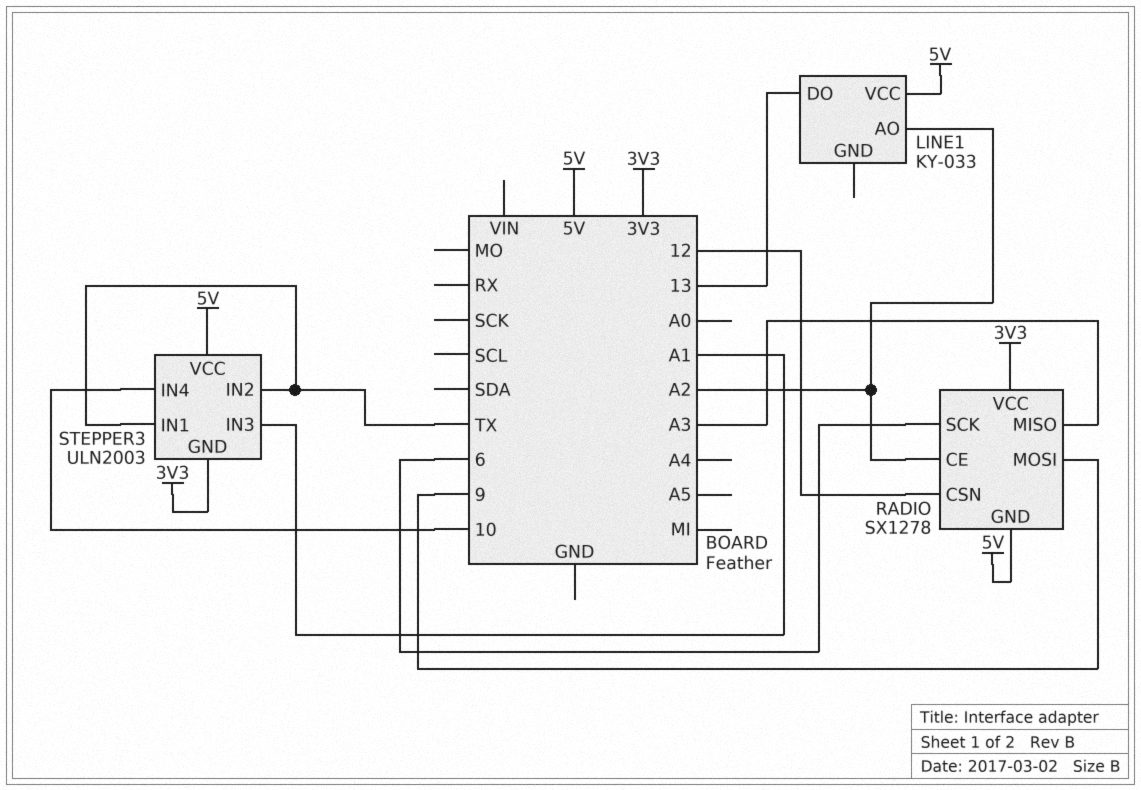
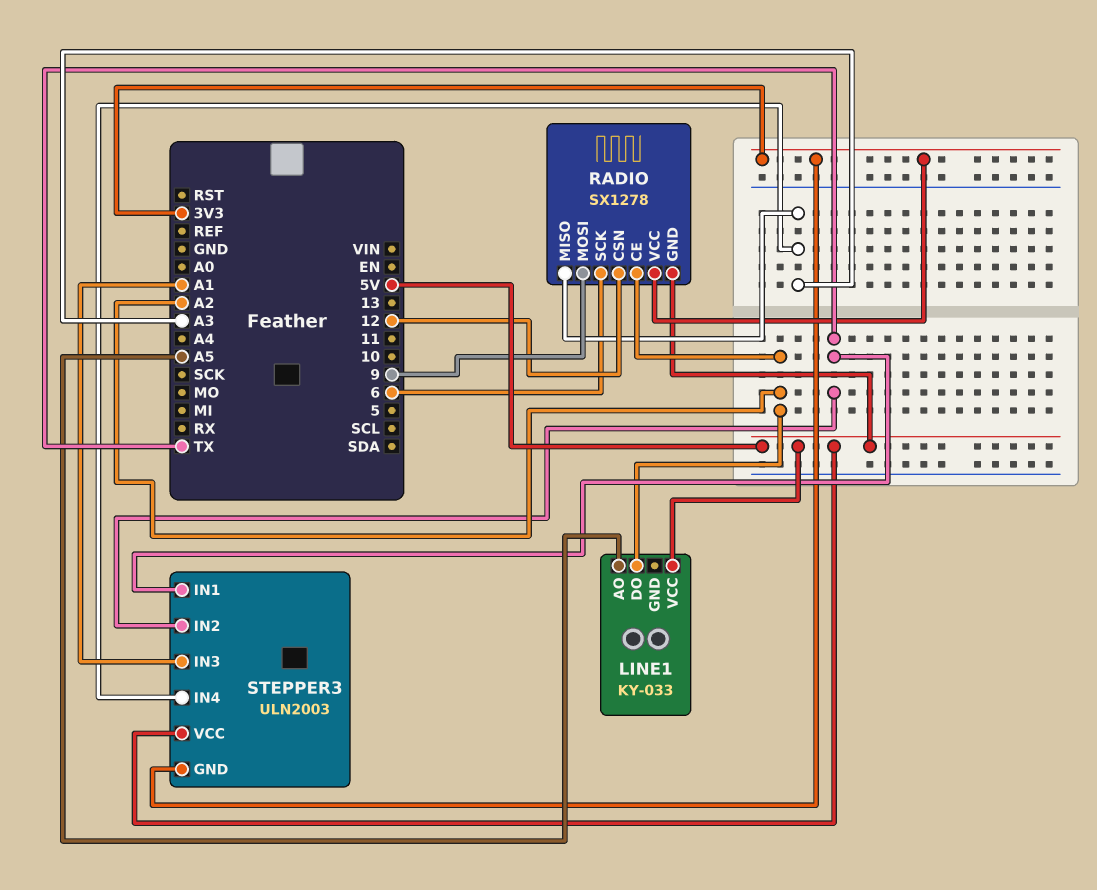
LINE1 pin AO: A2 -> A5
LINE1 pin DO: 13 -> A2
STEPPER3 pin IN4: 10 -> A3

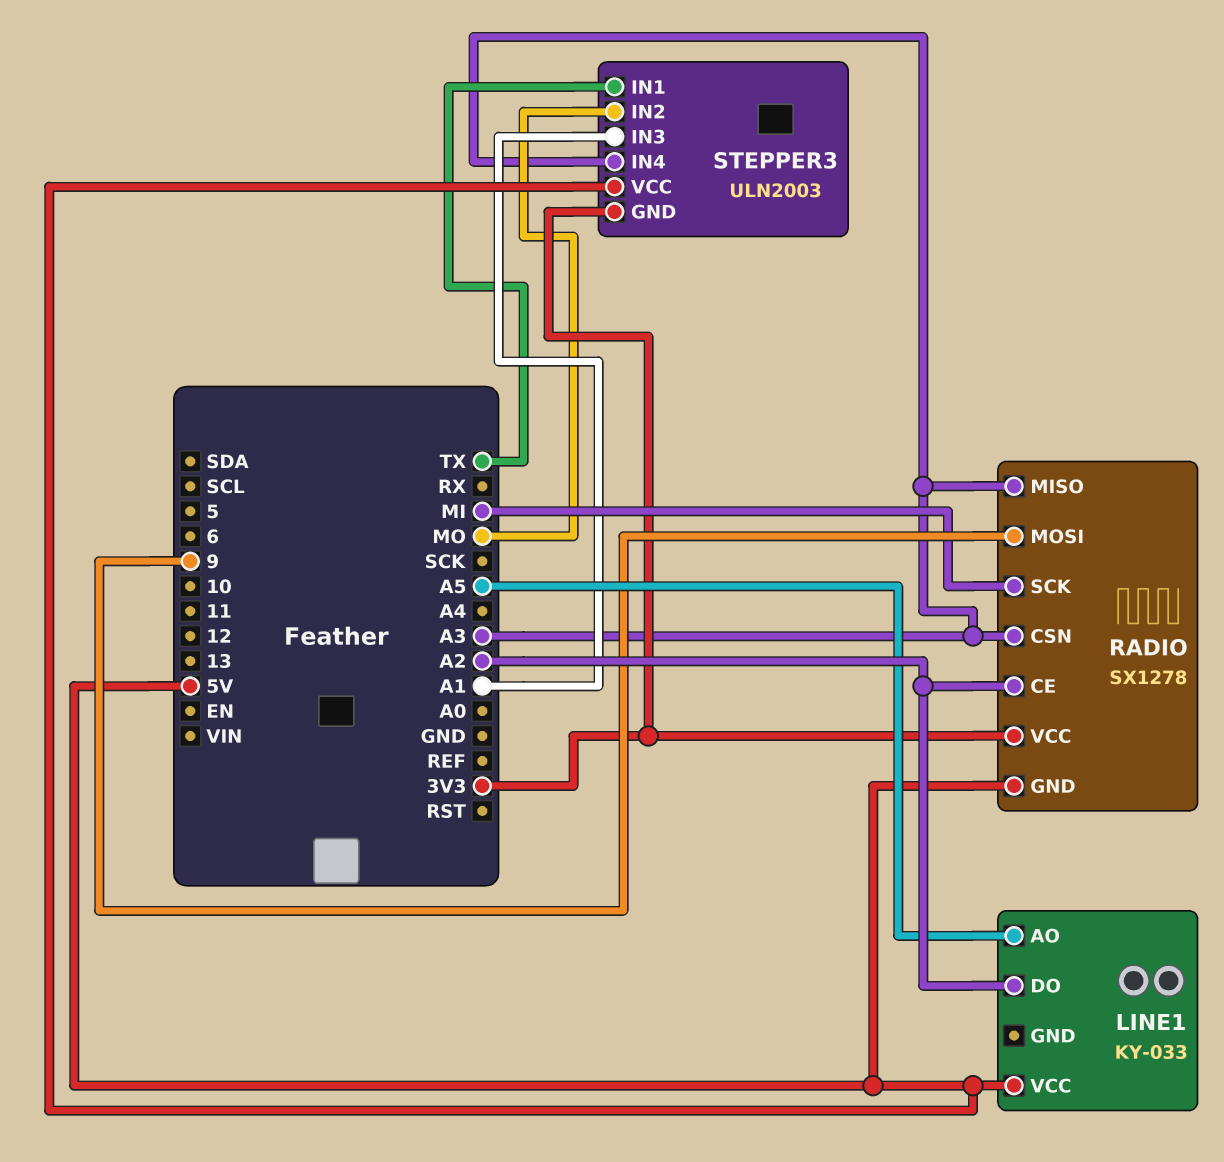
RADIO pin CSN: 12 -> A3
RADIO pin SCK: 6 -> MI
STEPPER3 pin IN2: TX -> MO

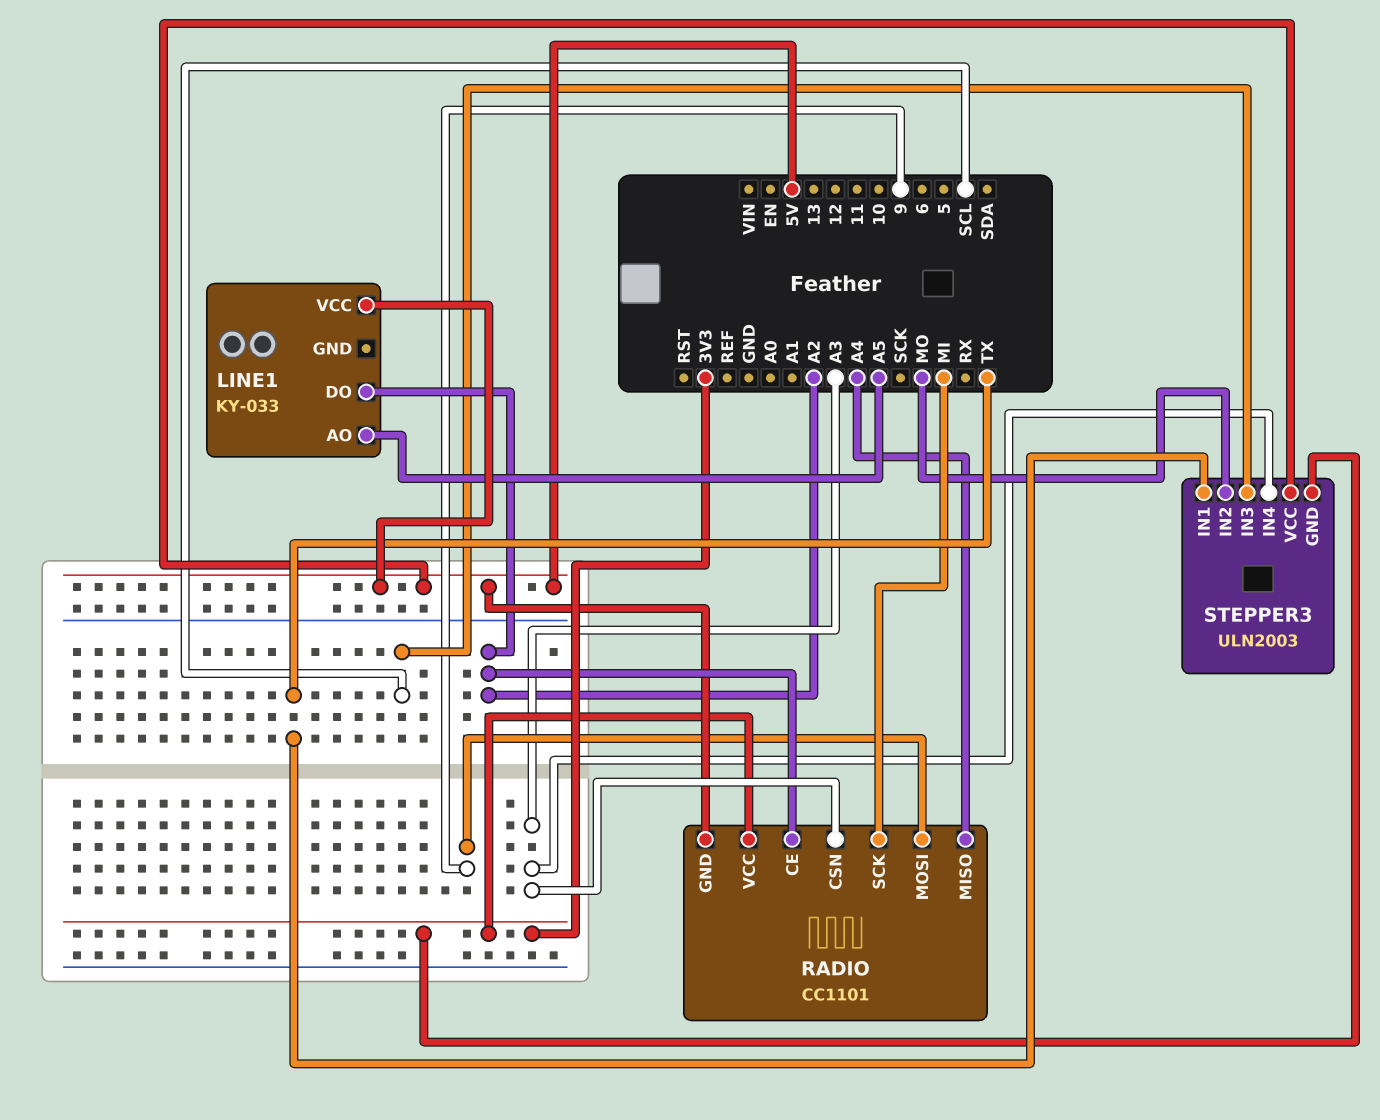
RADIO: SX1278 -> CC1101
RADIO pin MISO: A3 -> A4
STEPPER3 pin IN3: A1 -> SCL

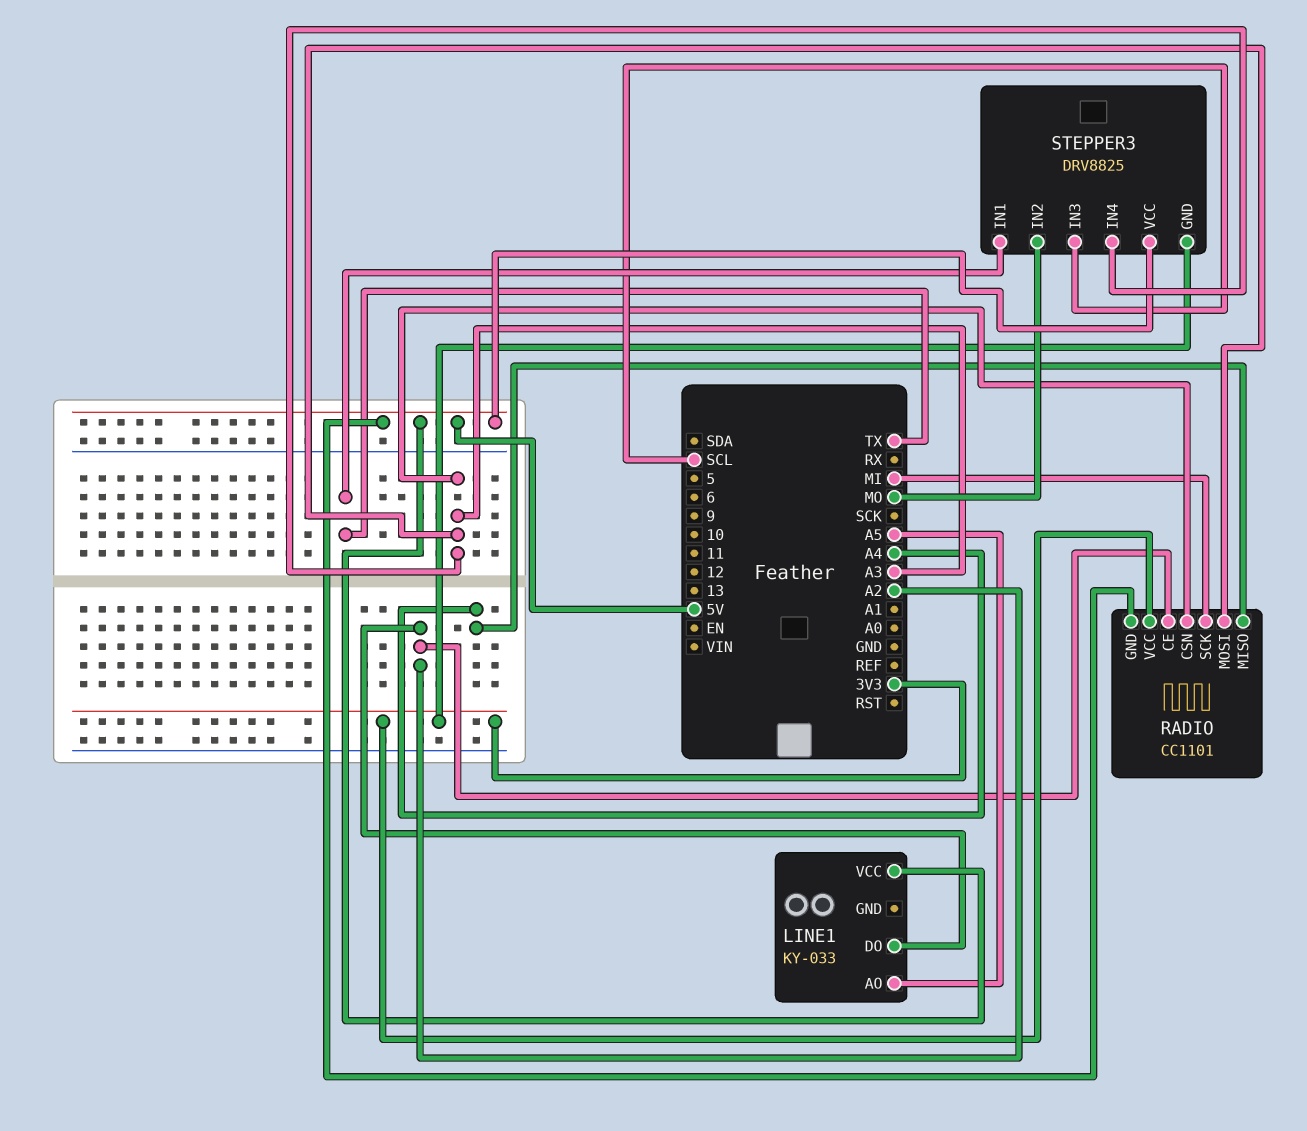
RADIO pin MOSI: 9 -> A3
STEPPER3: ULN2003 -> DRV8825

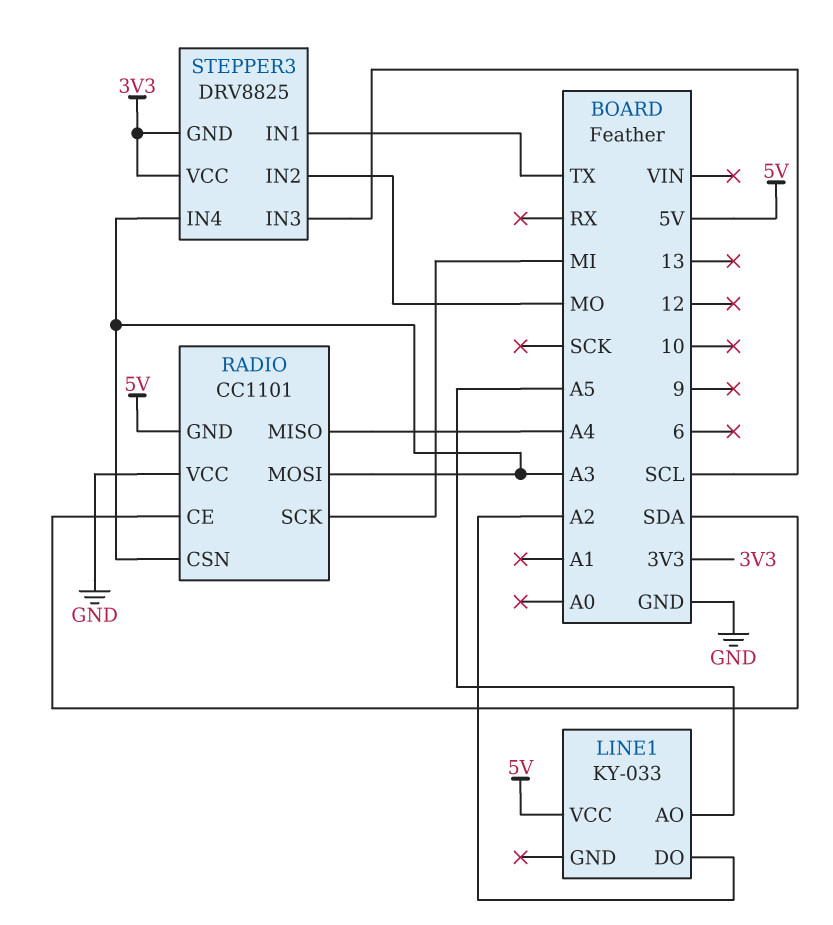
RADIO pin CE: A2 -> SDA
RADIO pin VCC: 3V3 -> GND
STEPPER3 pin VCC: 5V -> 3V3

